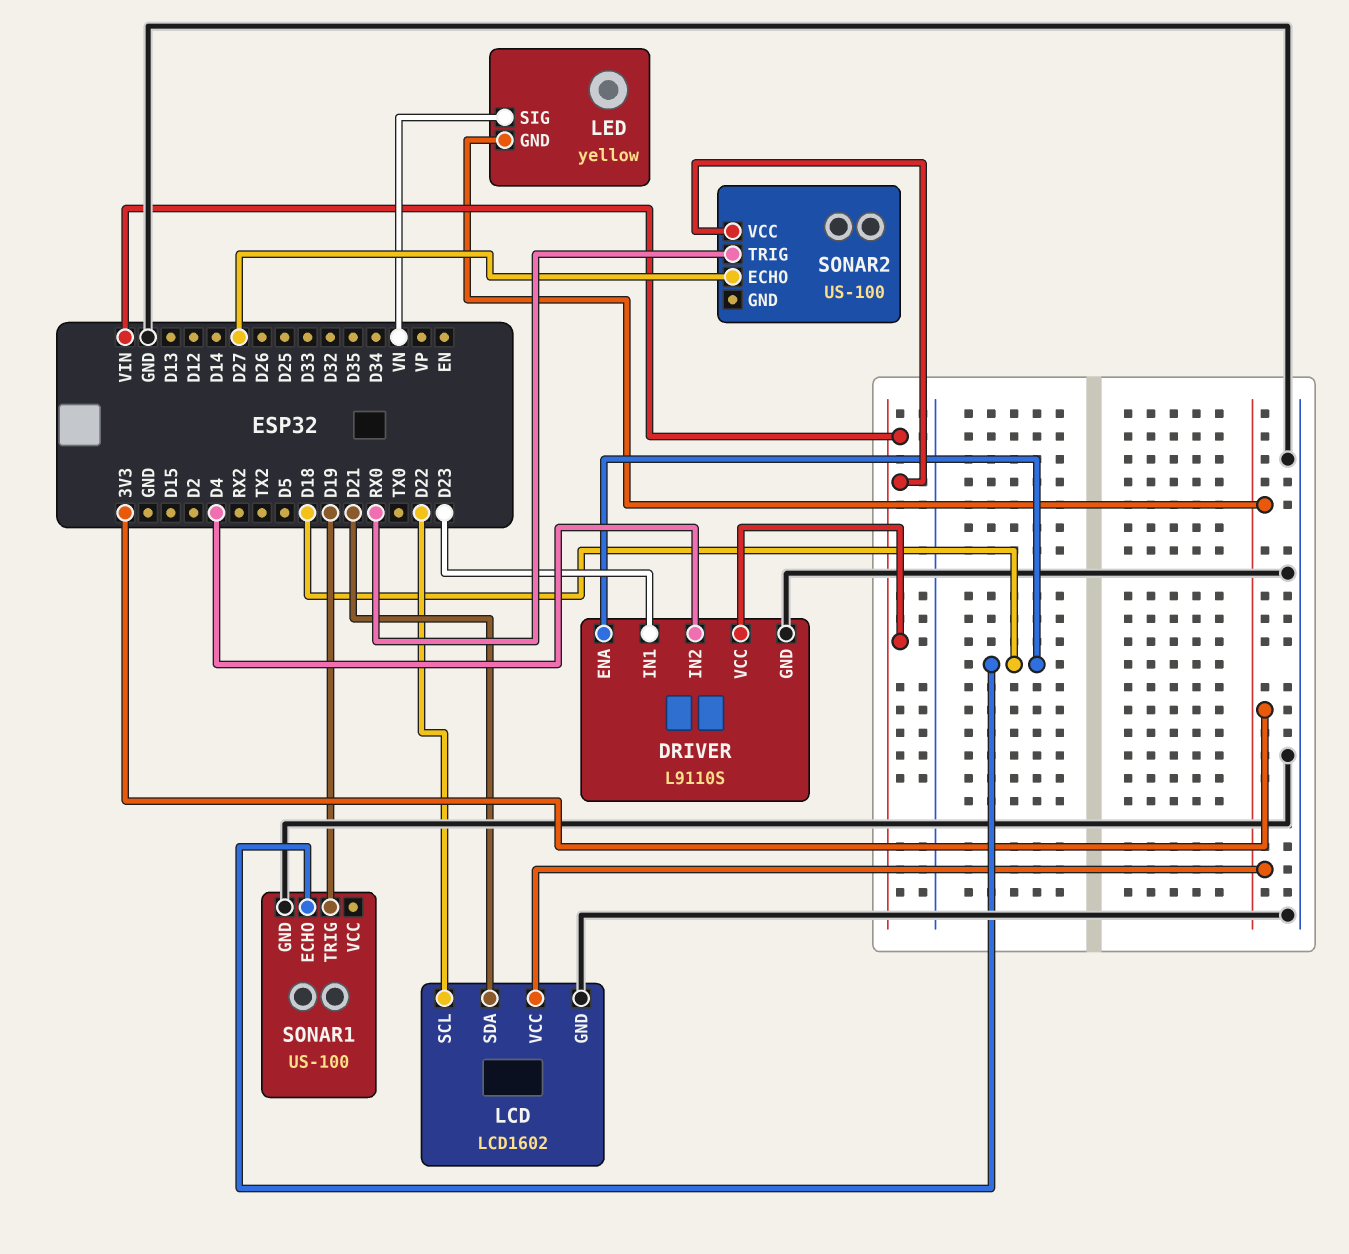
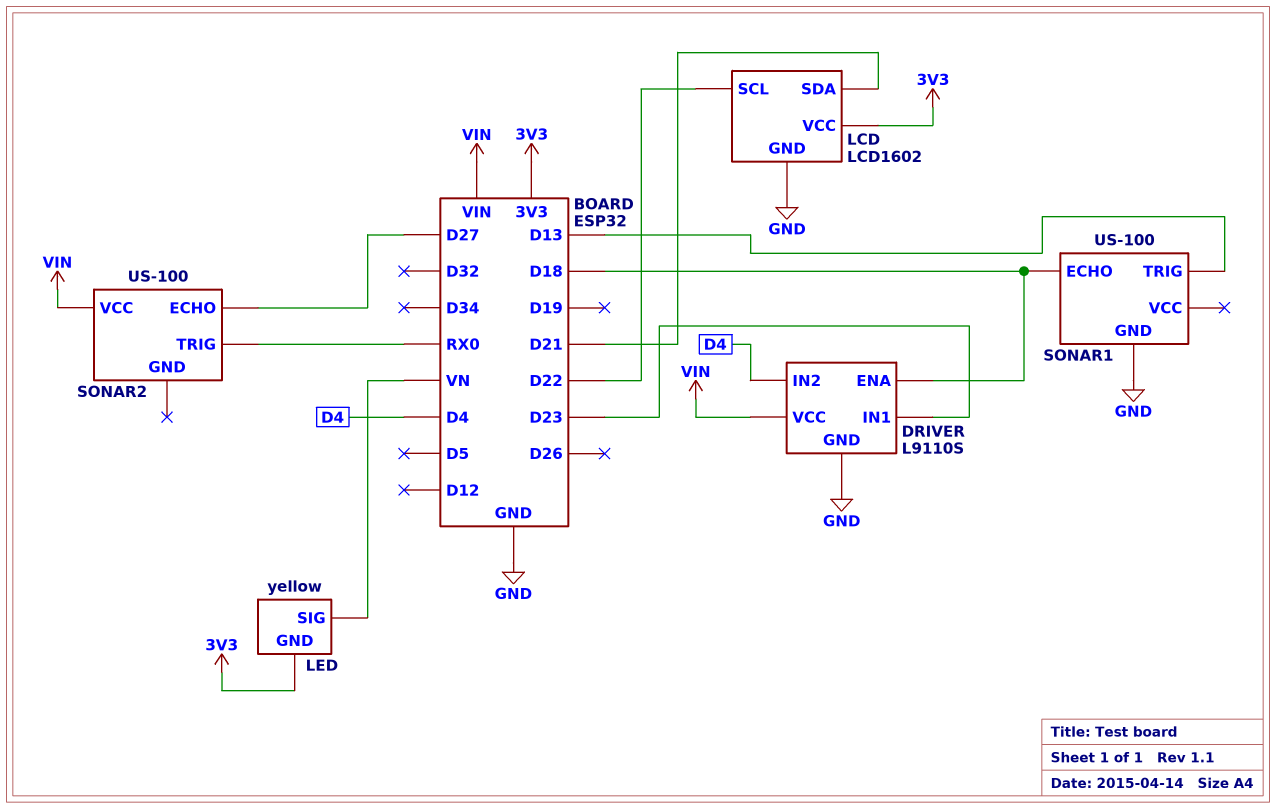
SONAR1 pin TRIG: D19 -> D13

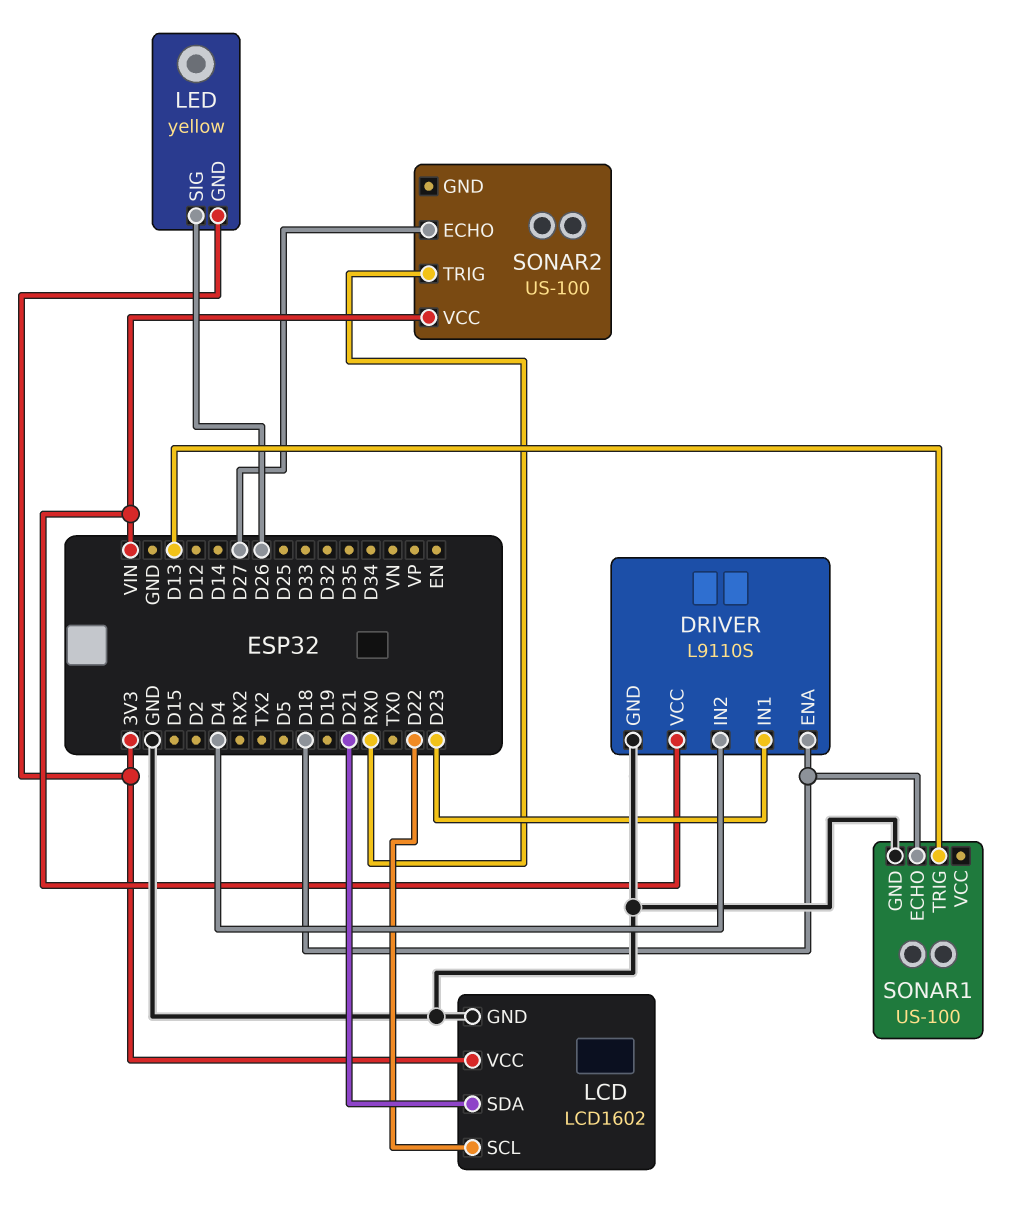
LED pin SIG: VN -> D26

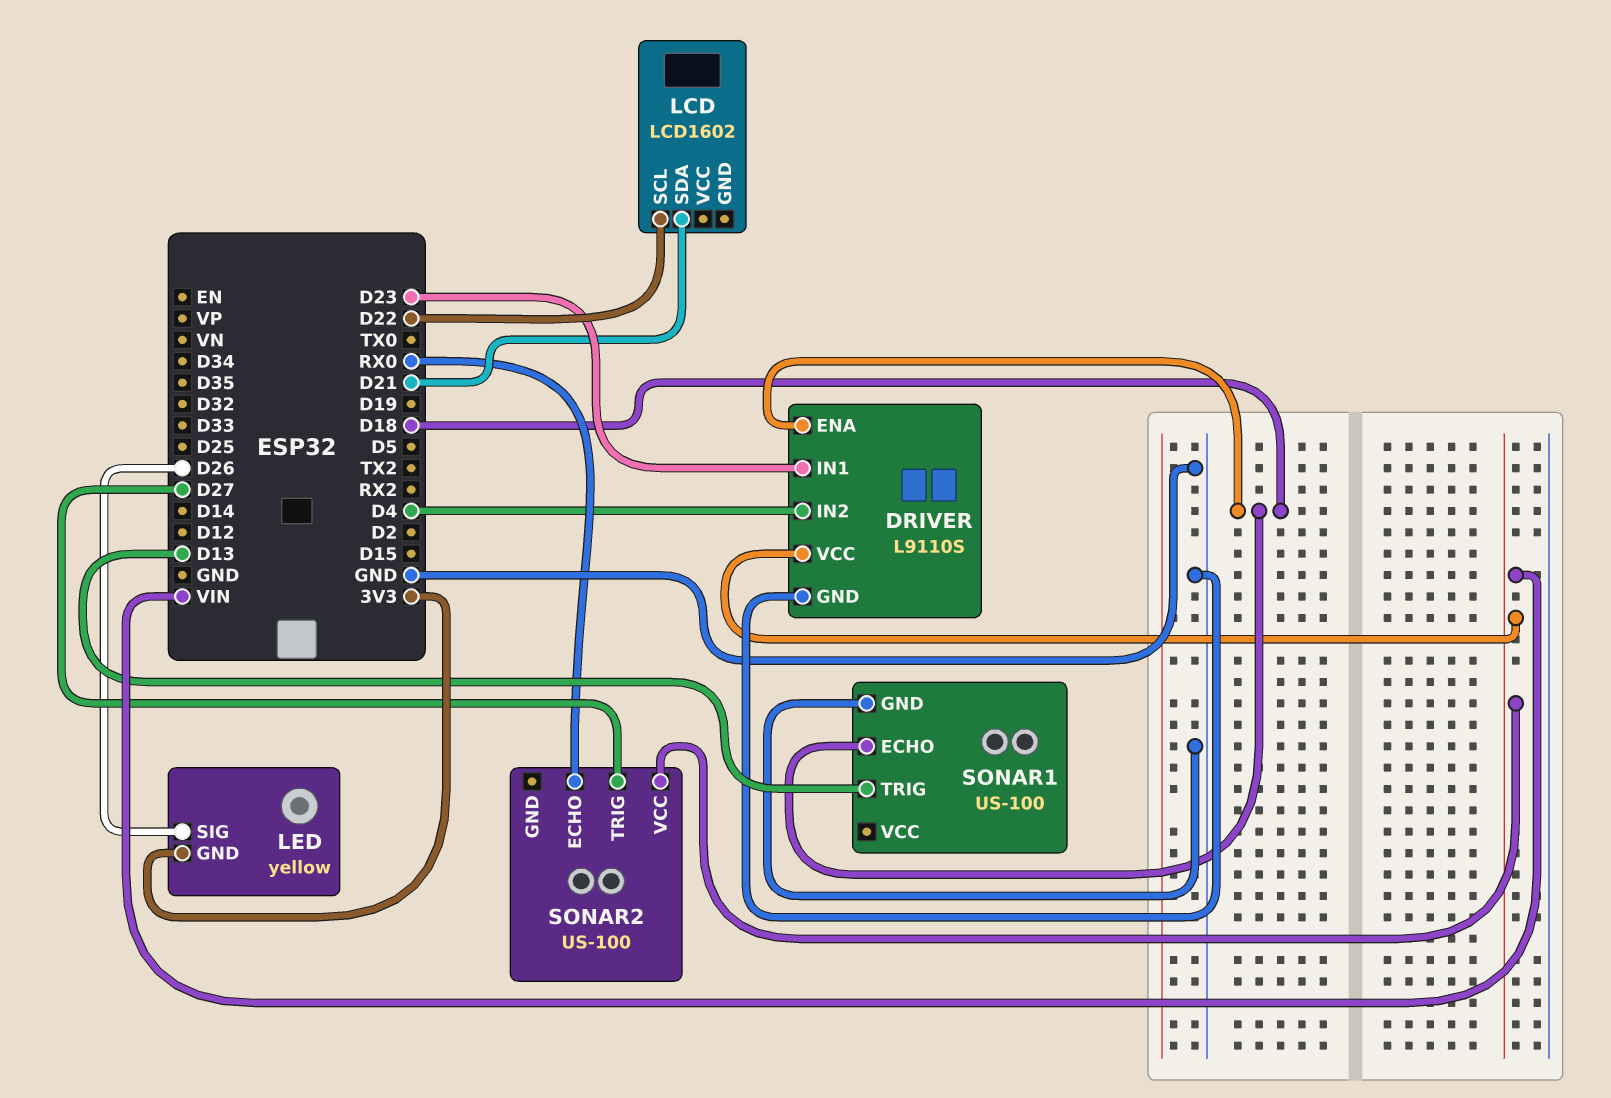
LCD pin GND: GND -> none
LCD pin VCC: 3V3 -> none
SONAR2 pin ECHO: D27 -> RX0
SONAR2 pin TRIG: RX0 -> D27

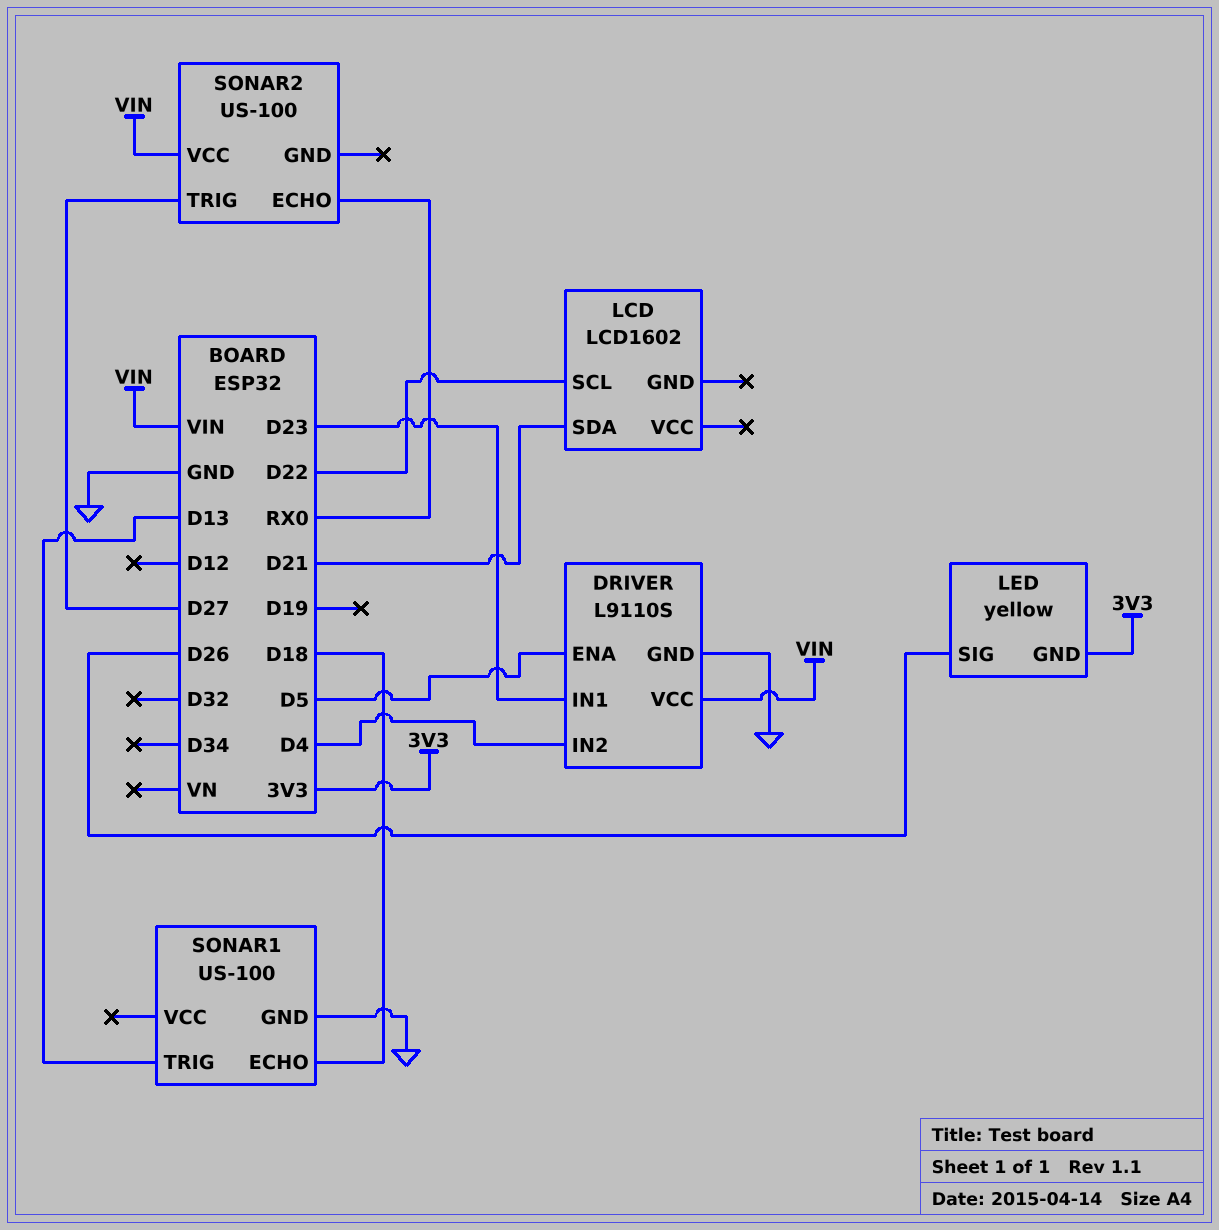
DRIVER pin ENA: D18 -> D5

